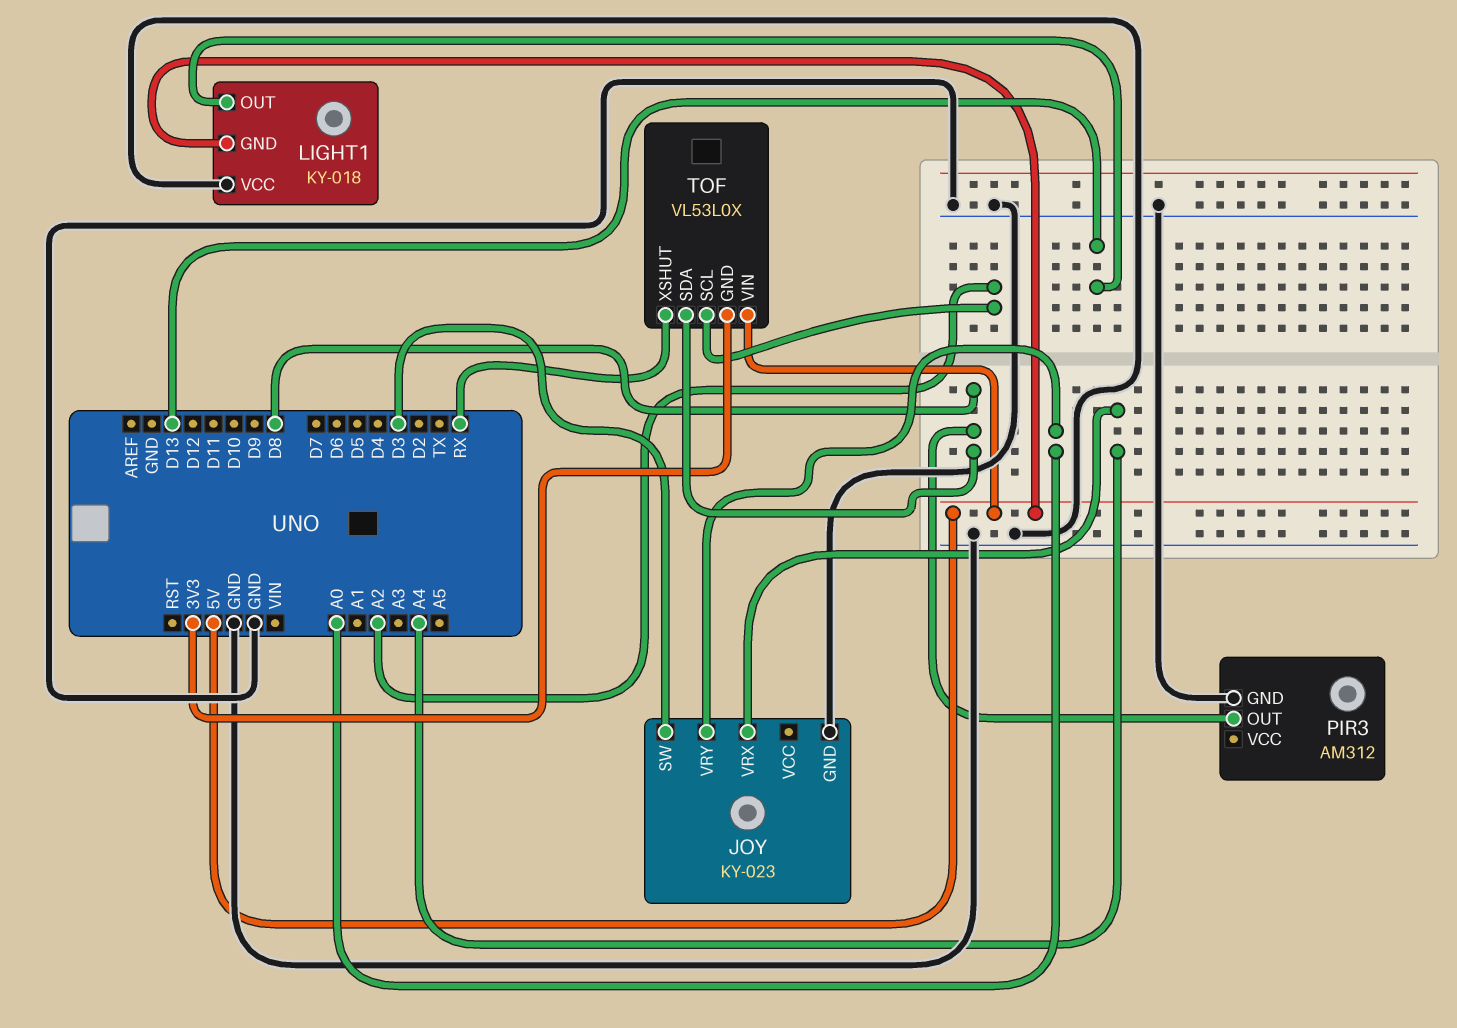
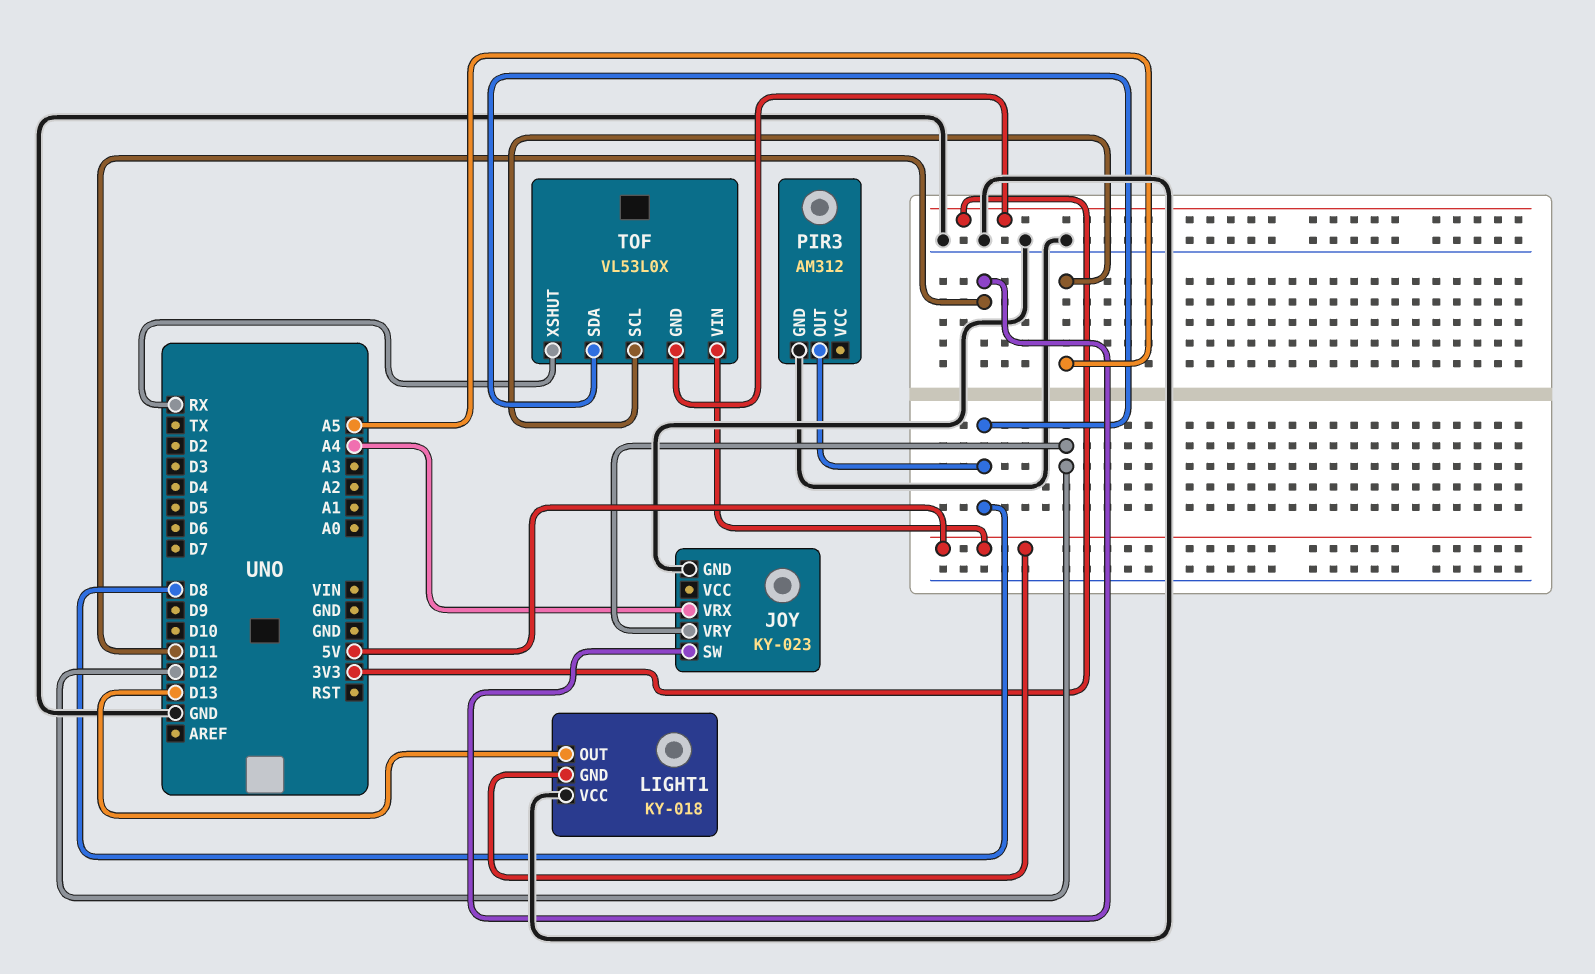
JOY pin SW: D3 -> D11
JOY pin VRY: A0 -> D12
TOF pin SCL: A2 -> A5

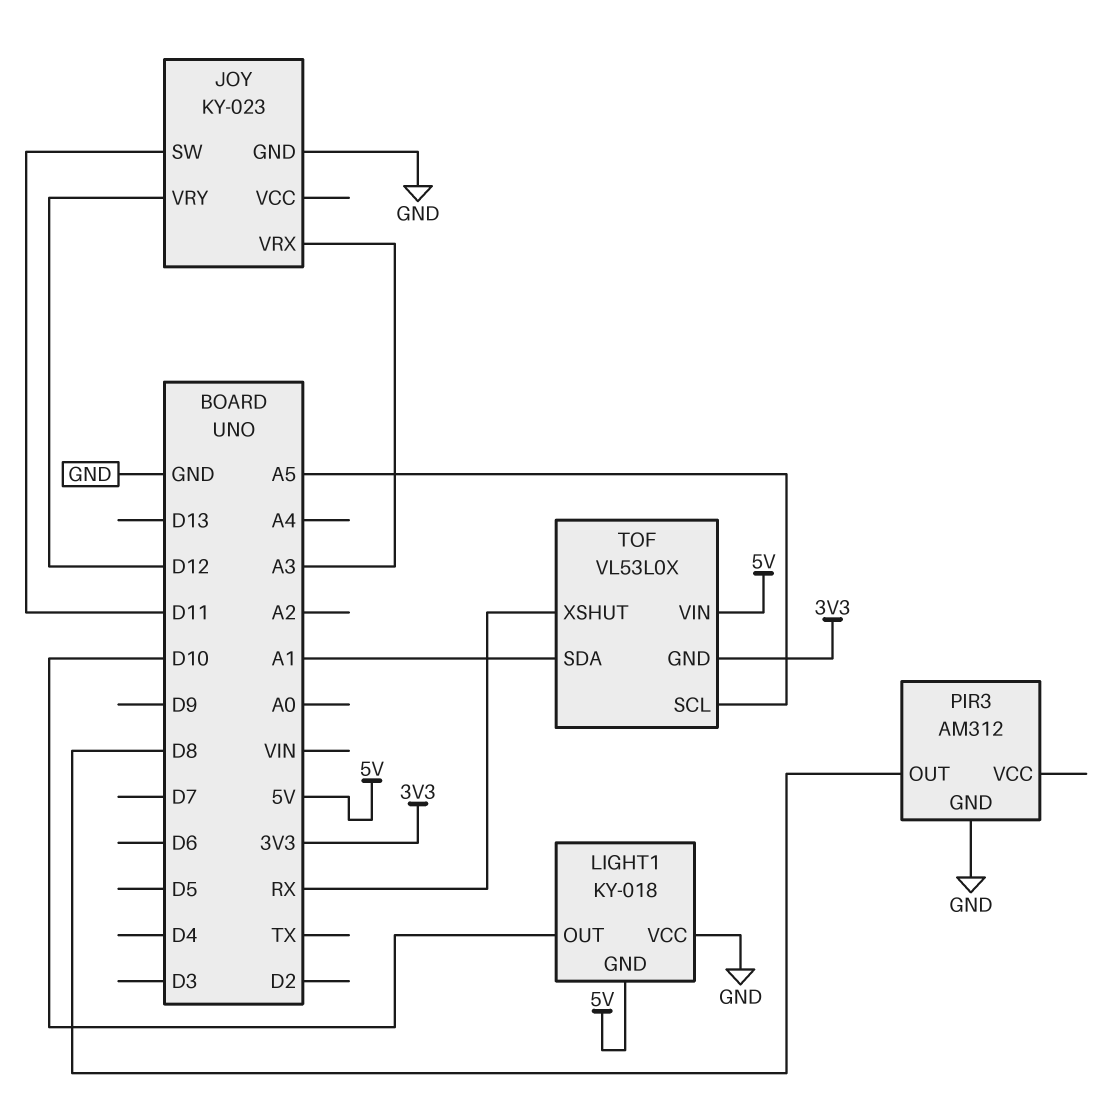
JOY pin VRX: A4 -> A3
LIGHT1 pin OUT: D13 -> D10
TOF pin SDA: D8 -> A1

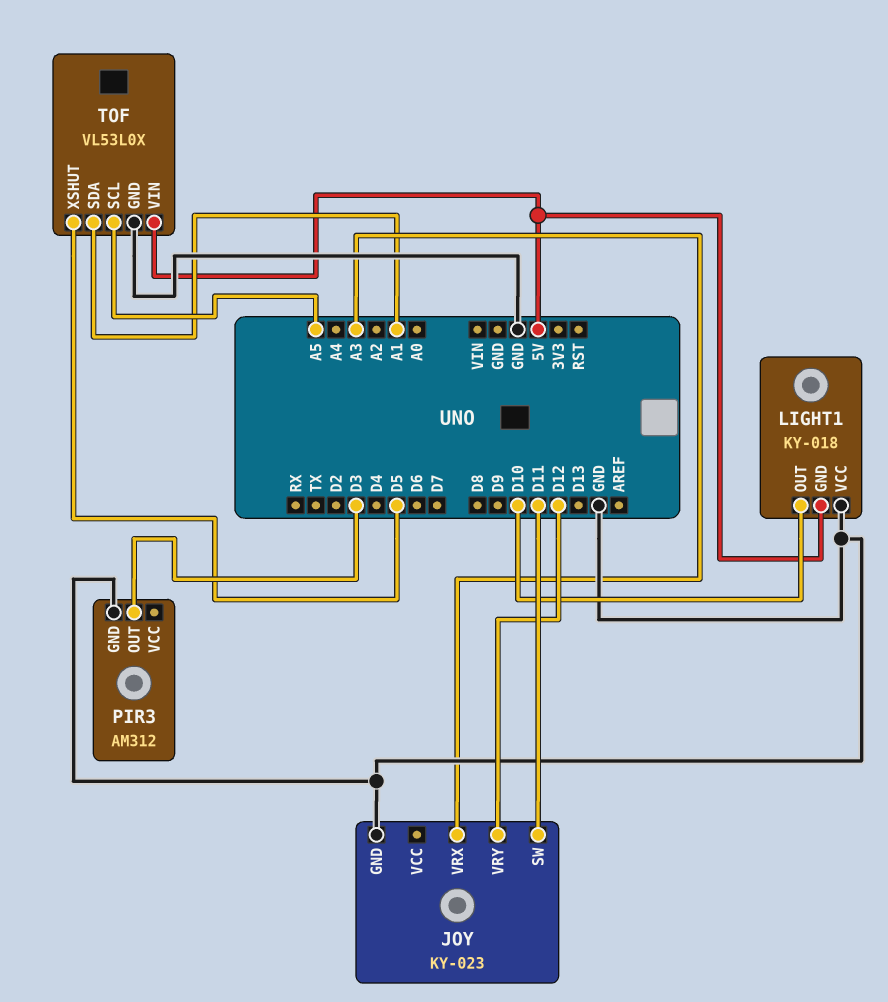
PIR3 pin OUT: D8 -> D3
TOF pin GND: 3V3 -> GND
TOF pin XSHUT: RX -> D5

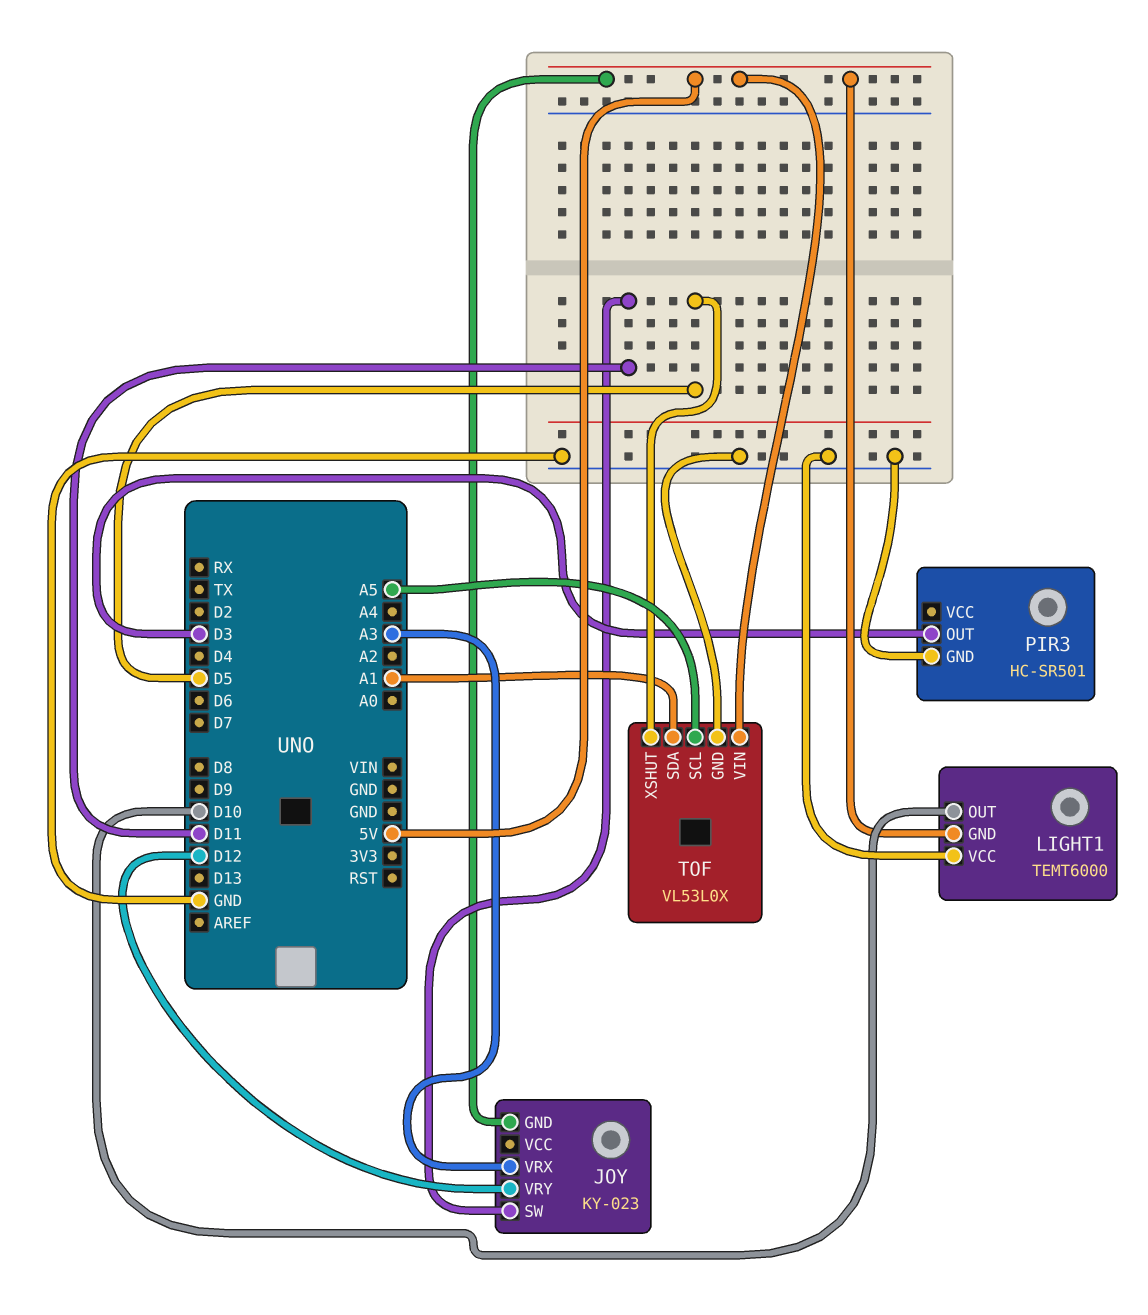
JOY pin GND: GND -> 5V
LIGHT1: KY-018 -> TEMT6000
PIR3: AM312 -> HC-SR501

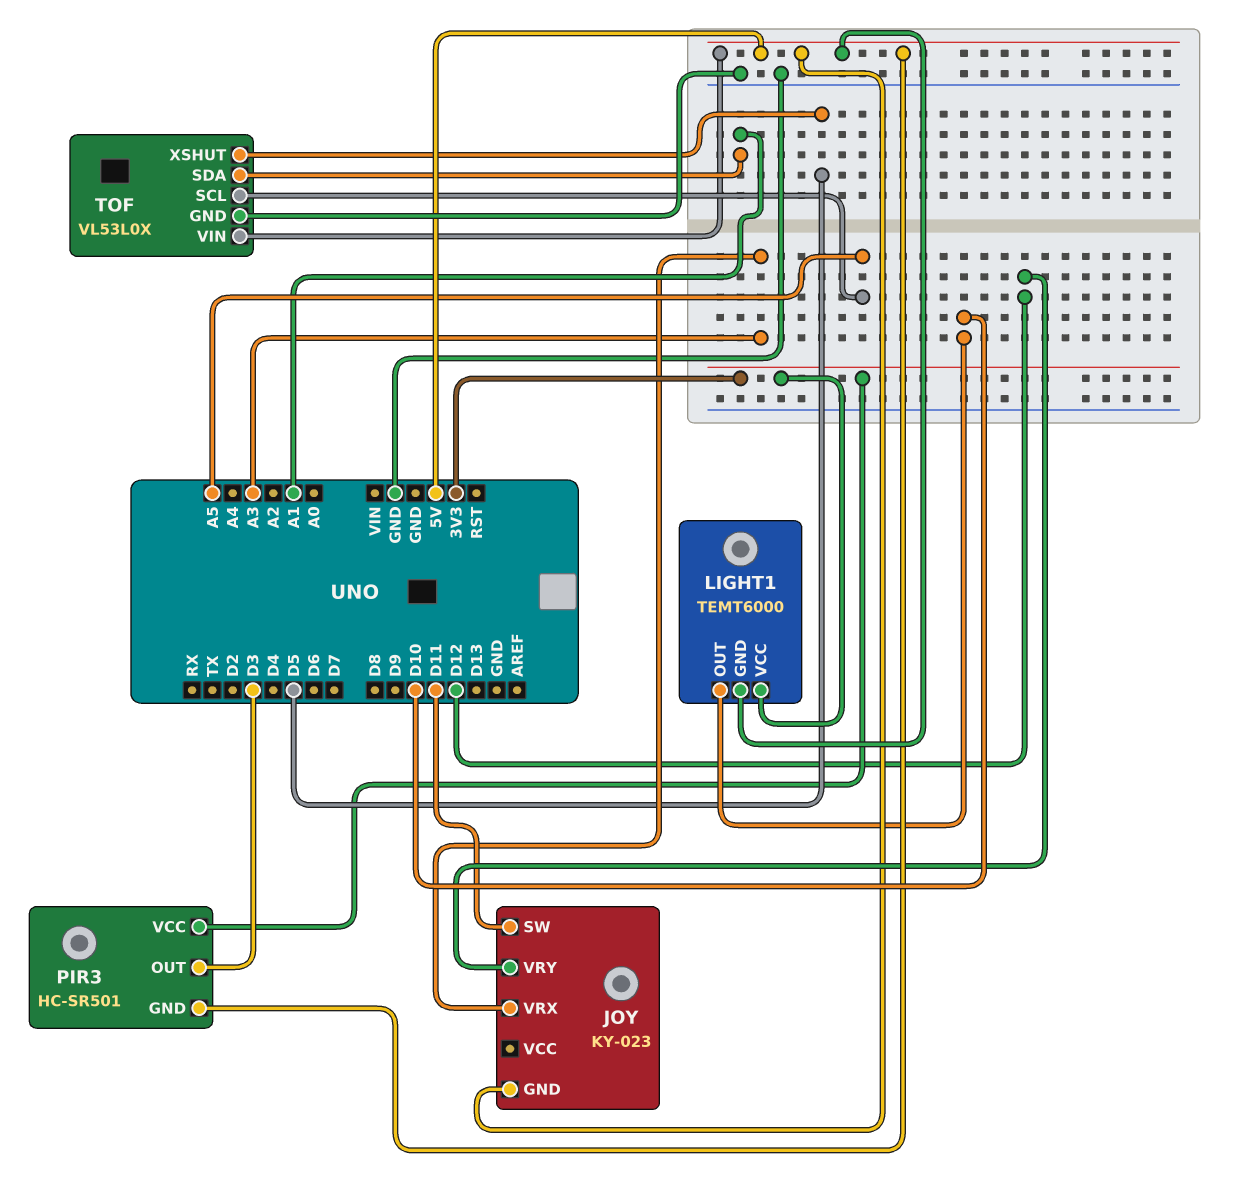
LIGHT1 pin VCC: GND -> 3V3
PIR3 pin GND: GND -> 5V
PIR3 pin VCC: none -> 3V3

